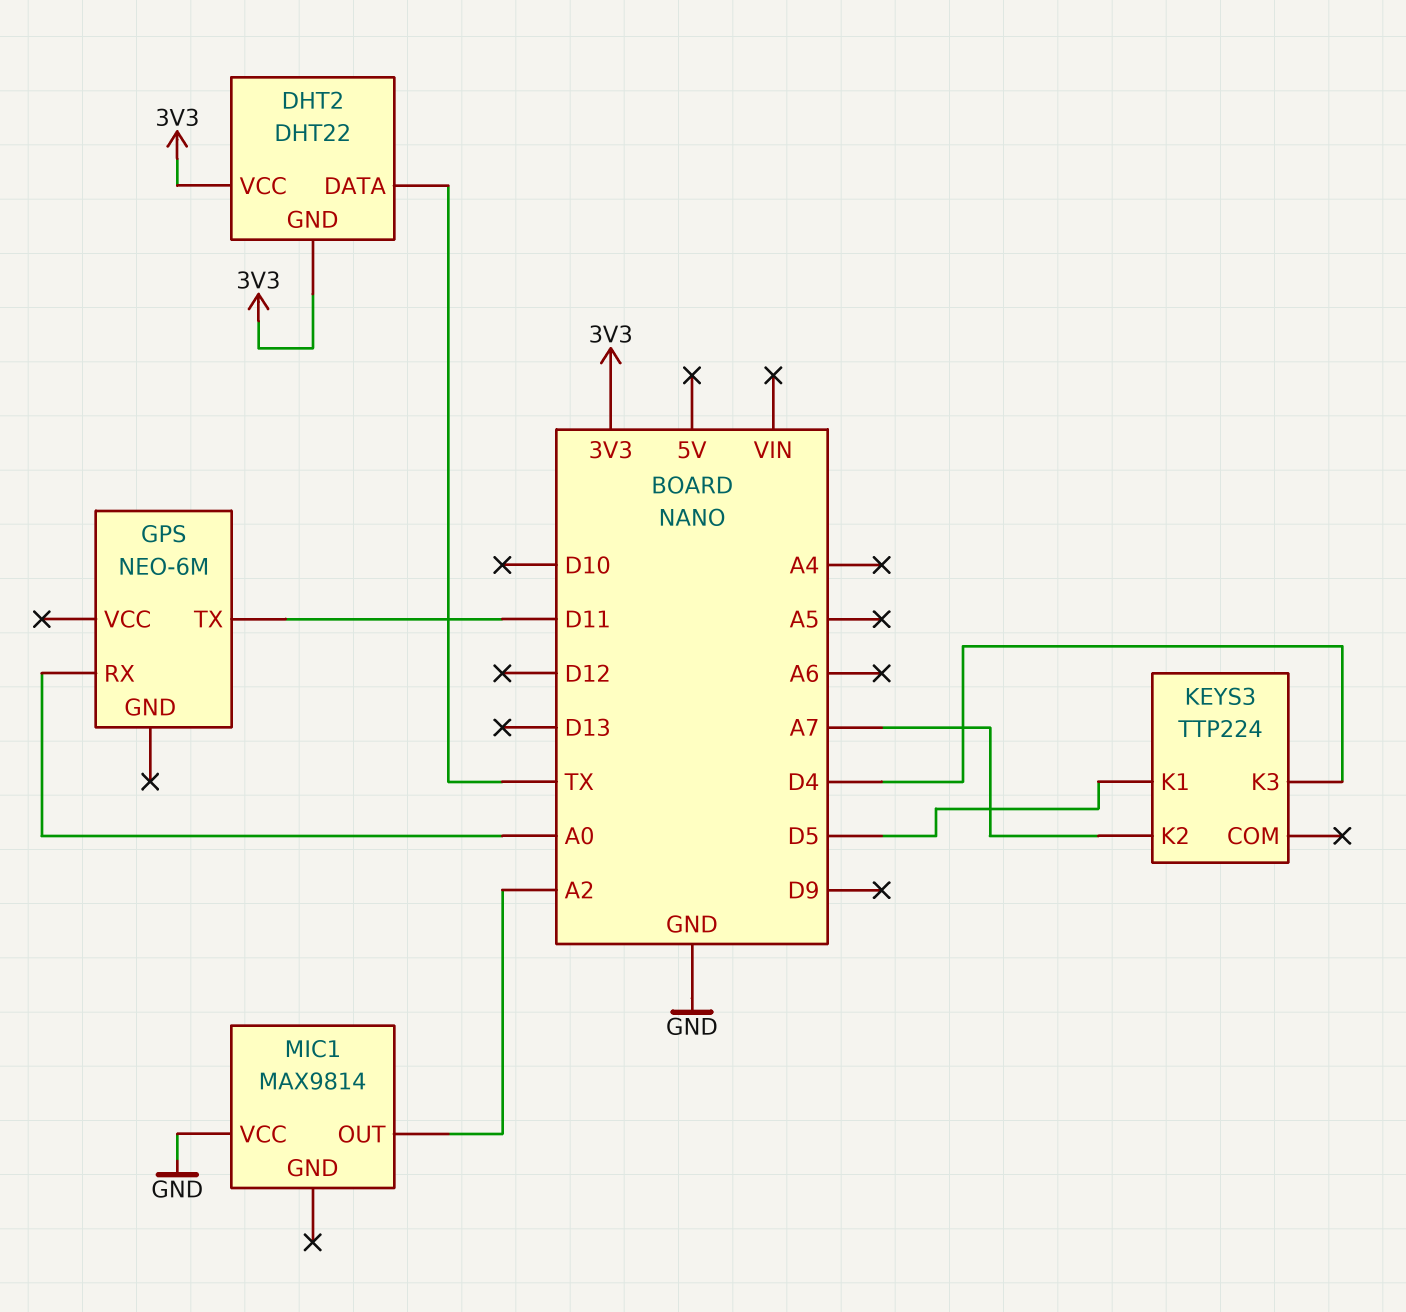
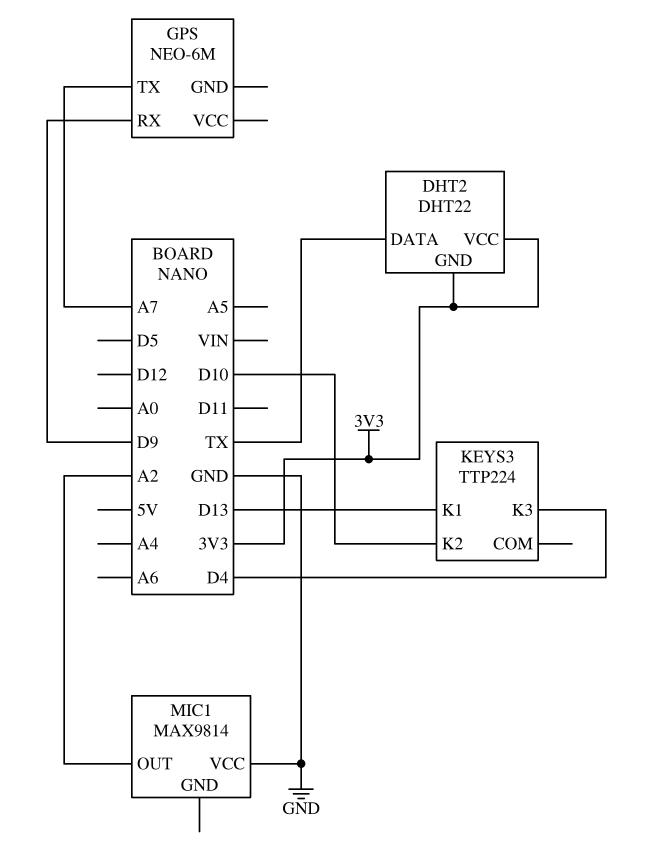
GPS pin RX: A0 -> D9
GPS pin TX: D11 -> A7
KEYS3 pin K1: D5 -> D13
KEYS3 pin K2: A7 -> D10

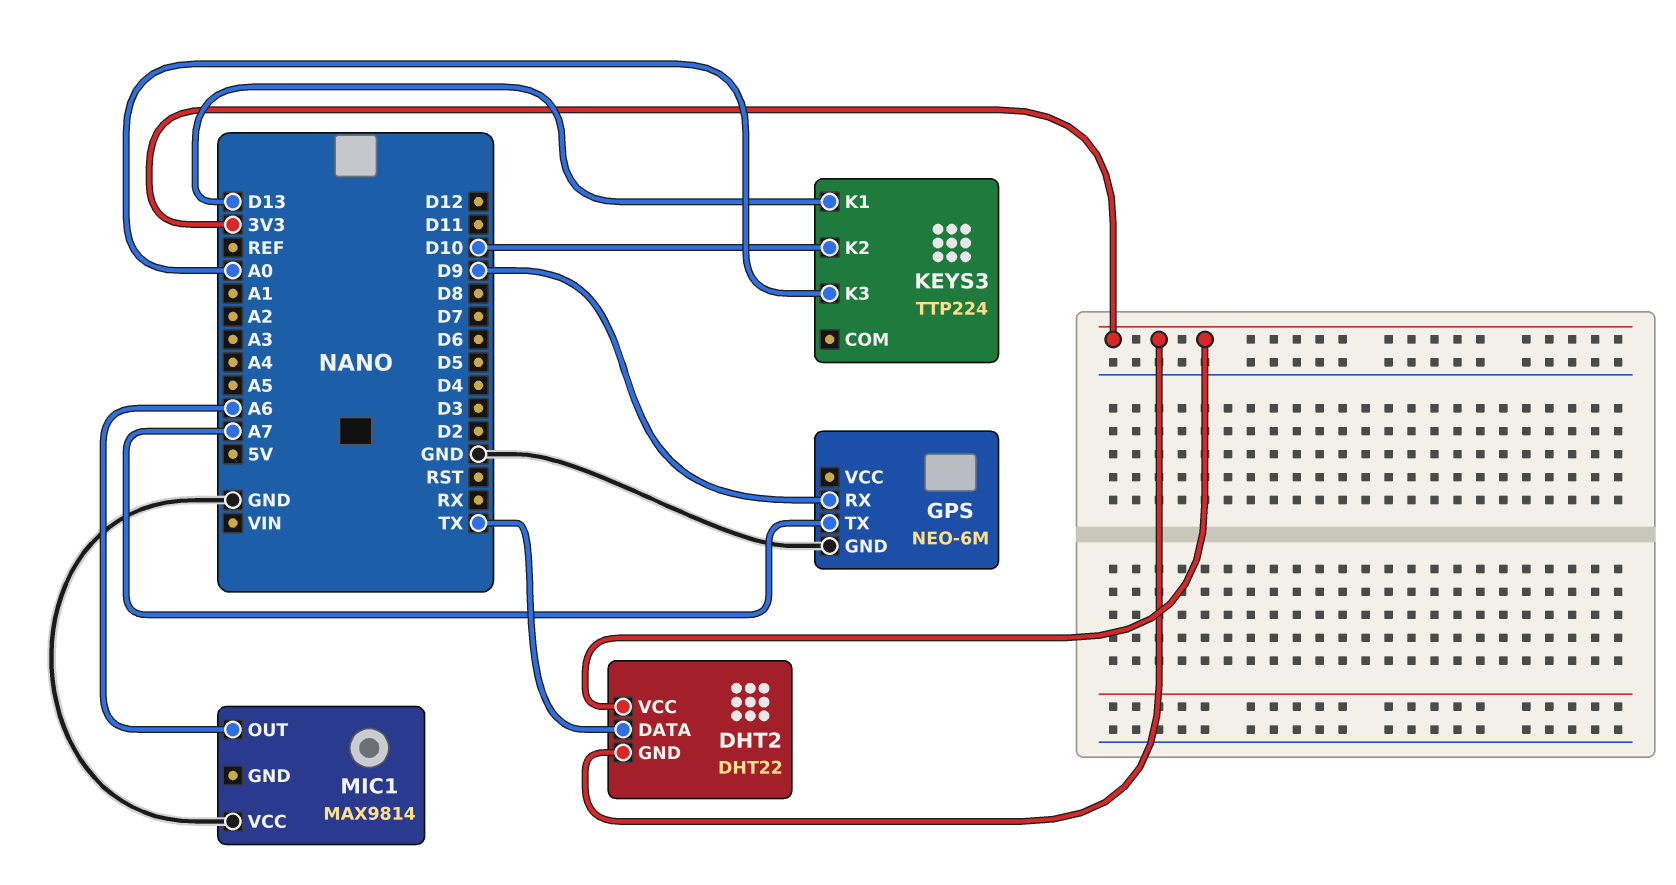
GPS pin GND: none -> GND
KEYS3 pin K3: D4 -> A0
MIC1 pin OUT: A2 -> A6

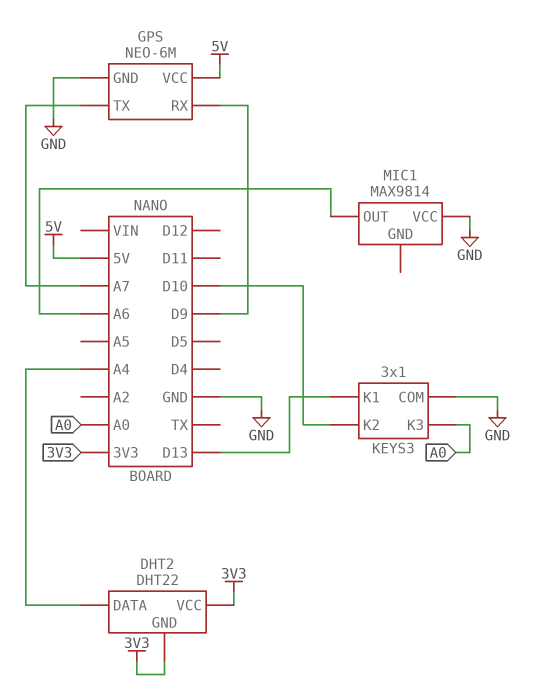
DHT2 pin DATA: TX -> A4
GPS pin VCC: none -> 5V
KEYS3: TTP224 -> 3x1
KEYS3 pin COM: none -> GND

